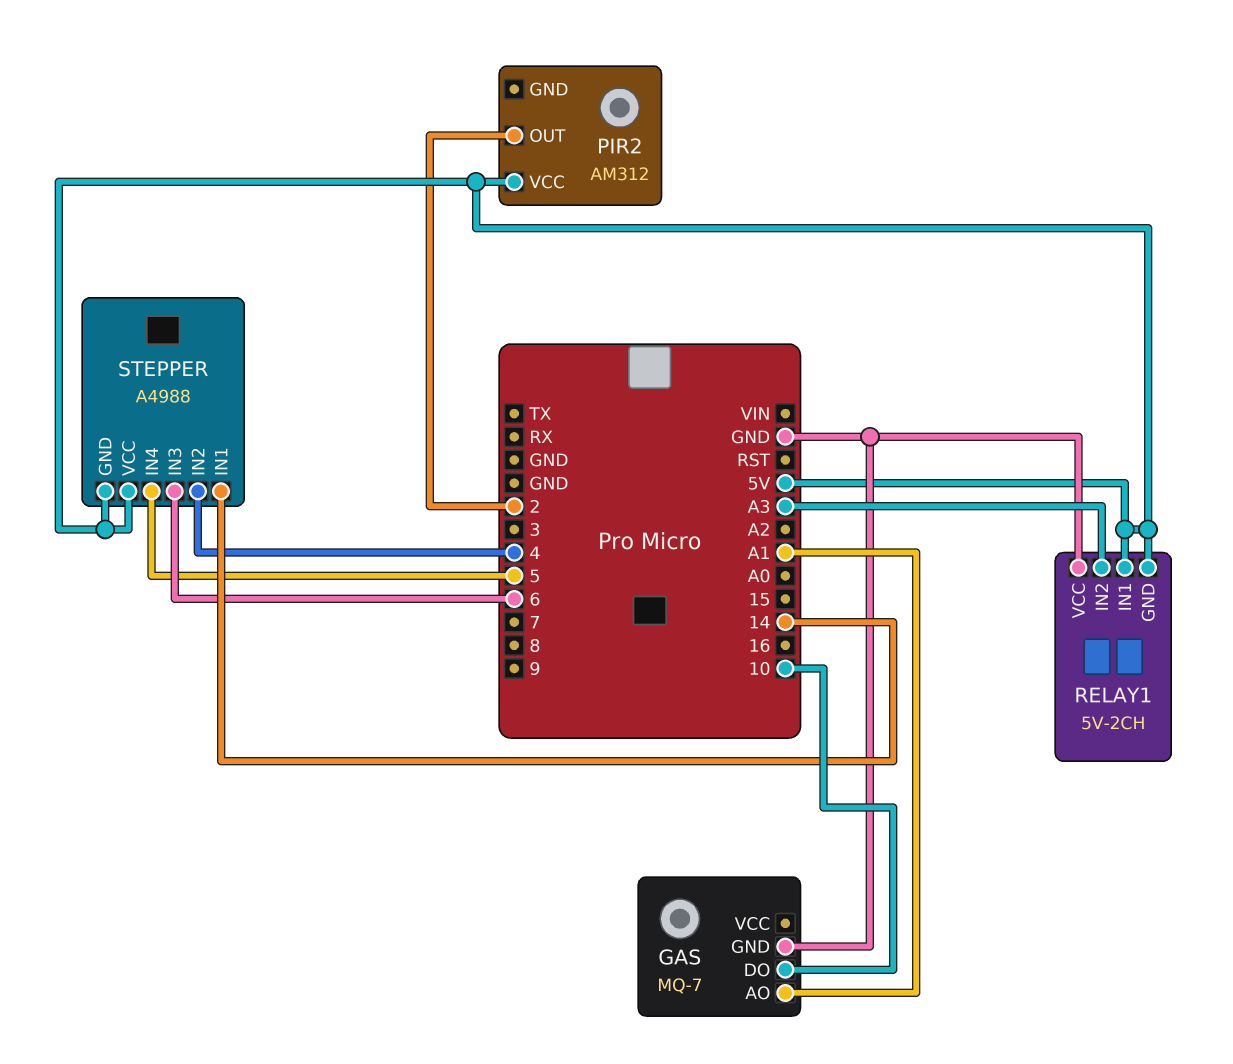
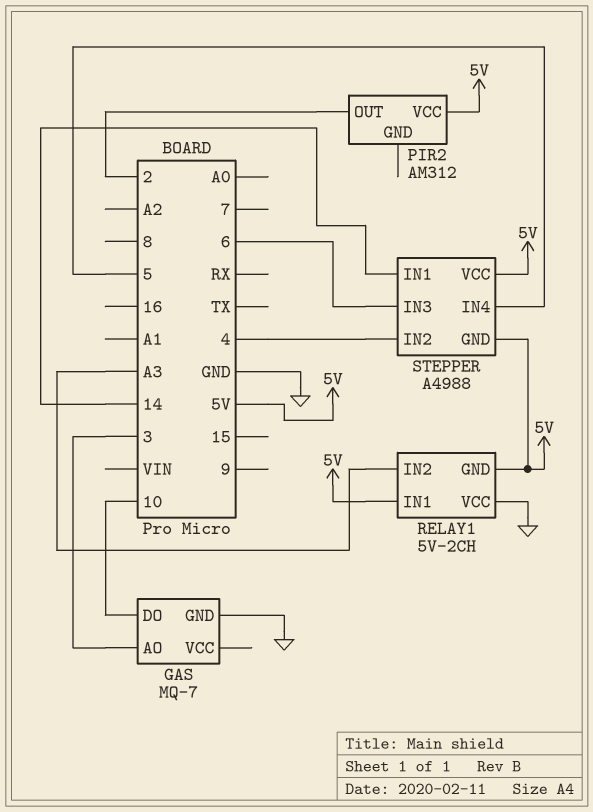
GAS pin AO: A1 -> 3

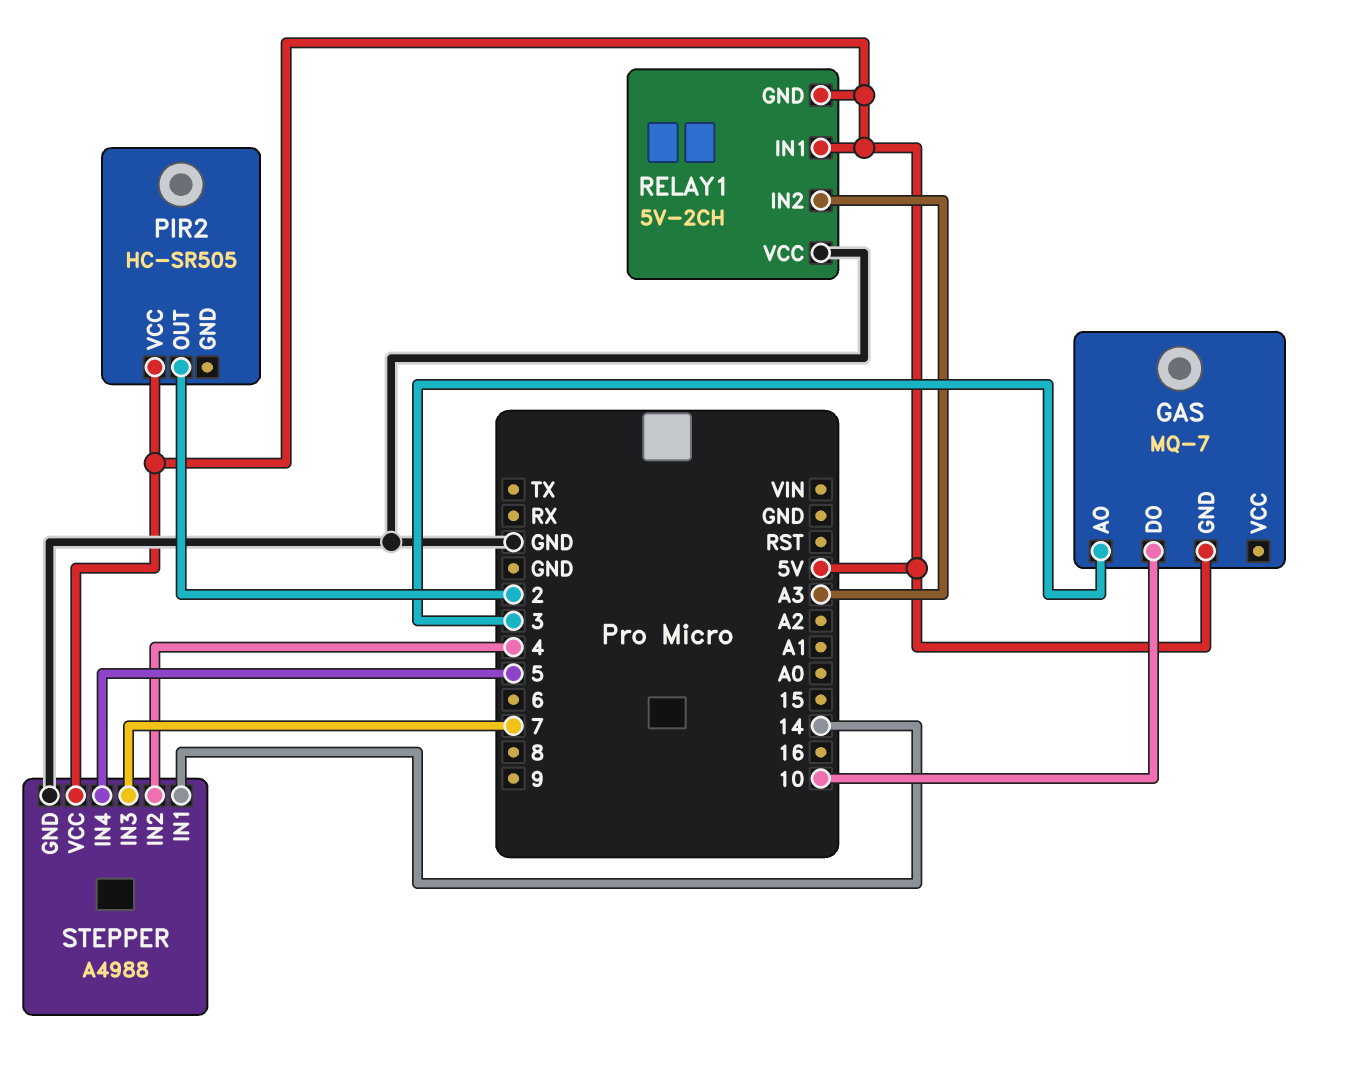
GAS pin GND: GND -> 5V
PIR2: AM312 -> HC-SR505
STEPPER pin GND: 5V -> GND
STEPPER pin IN3: 6 -> 7

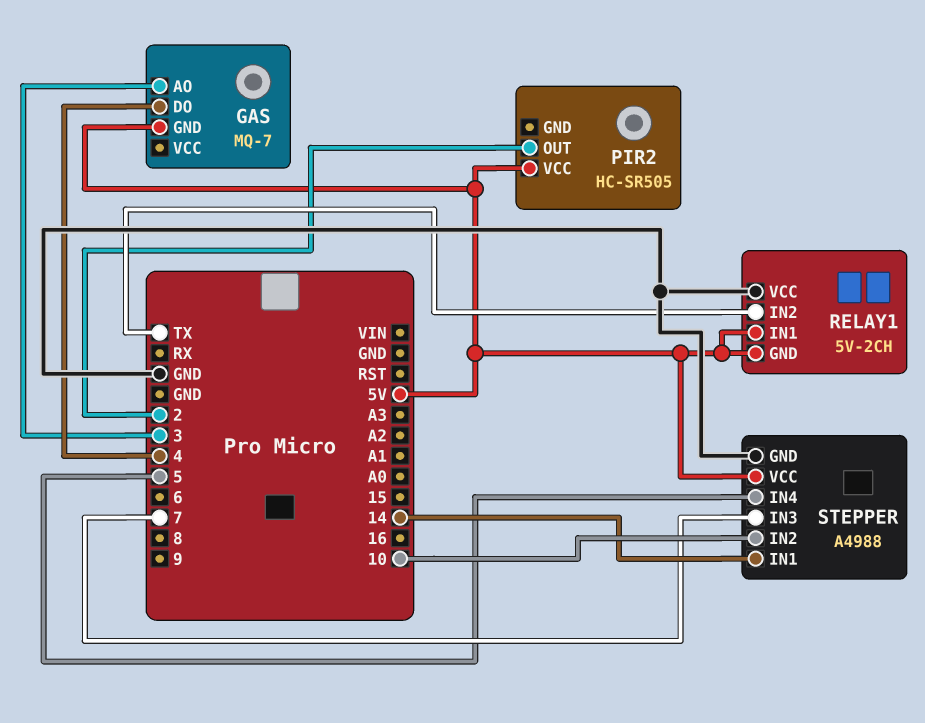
GAS pin DO: 10 -> 4
RELAY1 pin IN2: A3 -> TX
STEPPER pin IN2: 4 -> 10

